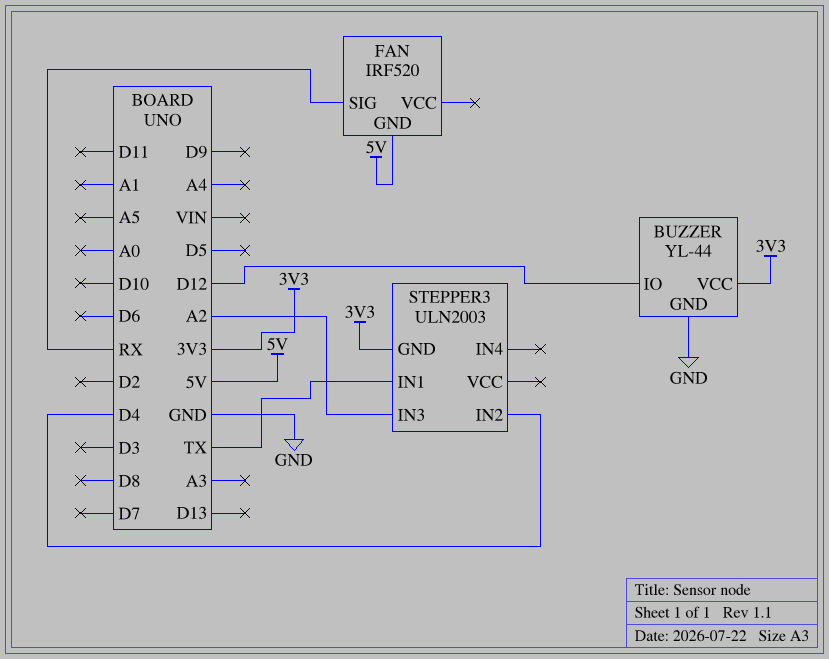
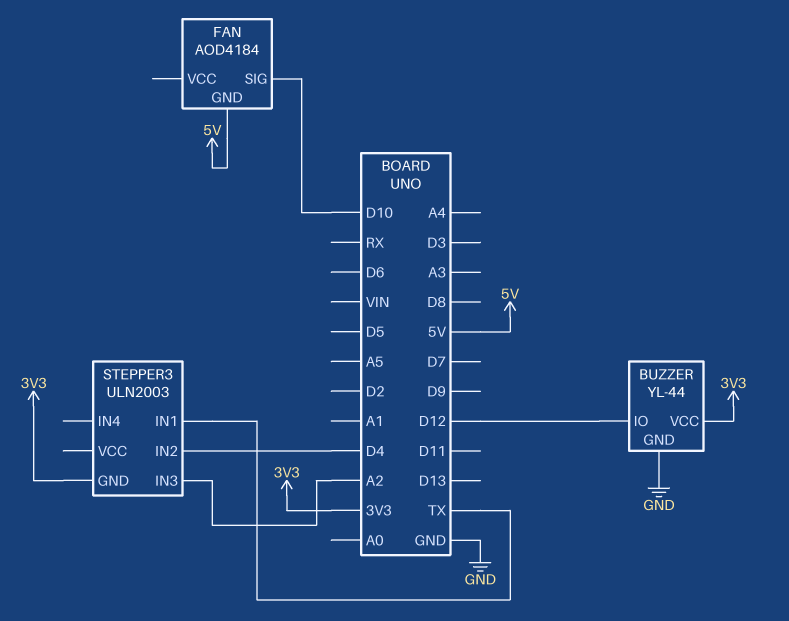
FAN: IRF520 -> AOD4184
FAN pin SIG: RX -> D10

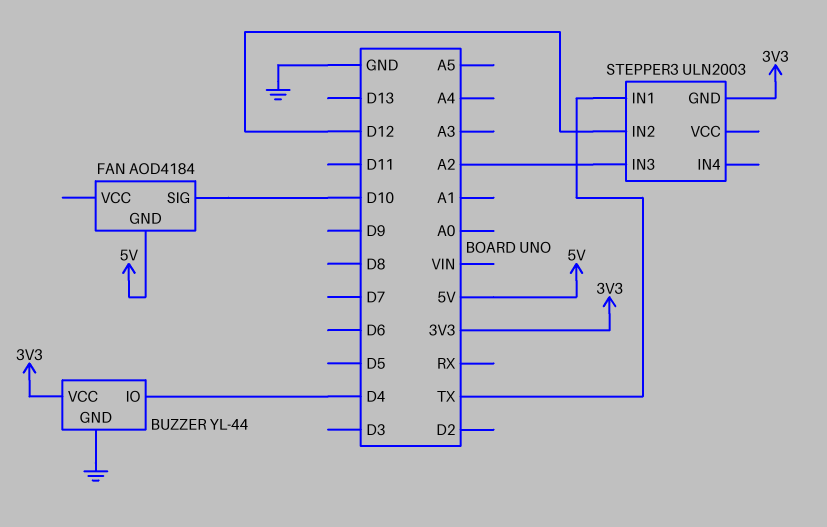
BUZZER pin IO: D12 -> D4
STEPPER3 pin IN2: D4 -> D12

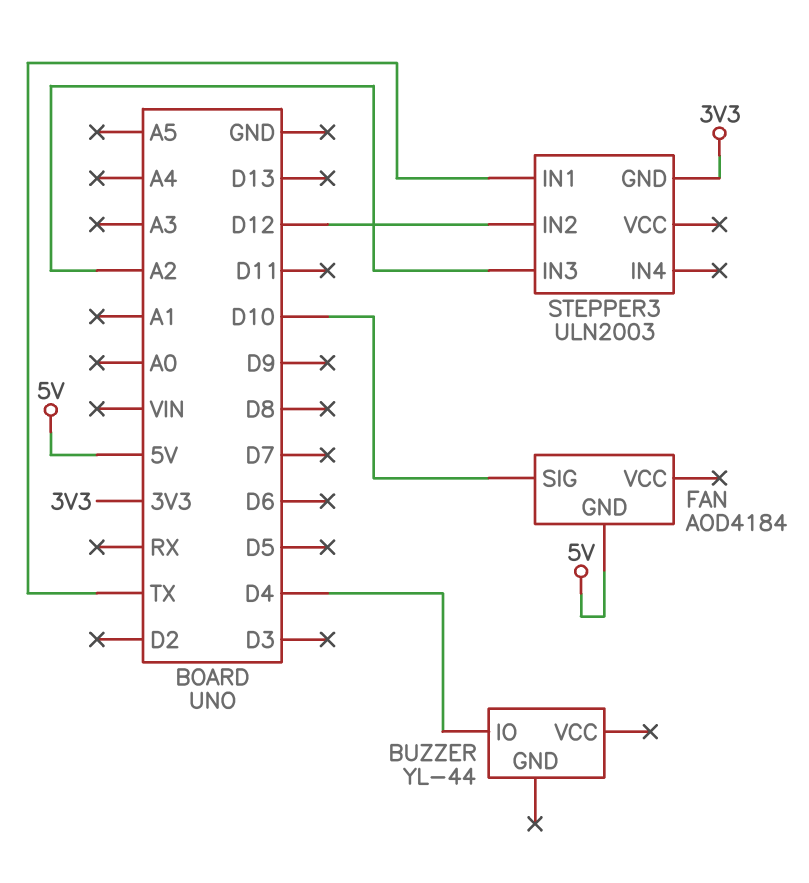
BUZZER pin GND: GND -> none
BUZZER pin VCC: 3V3 -> none

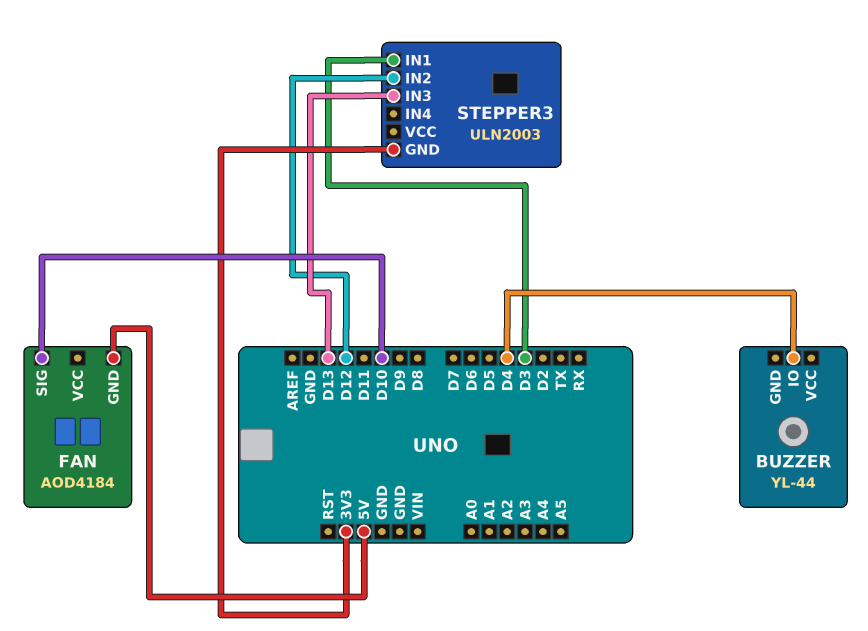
STEPPER3 pin IN1: TX -> D3
STEPPER3 pin IN3: A2 -> D13

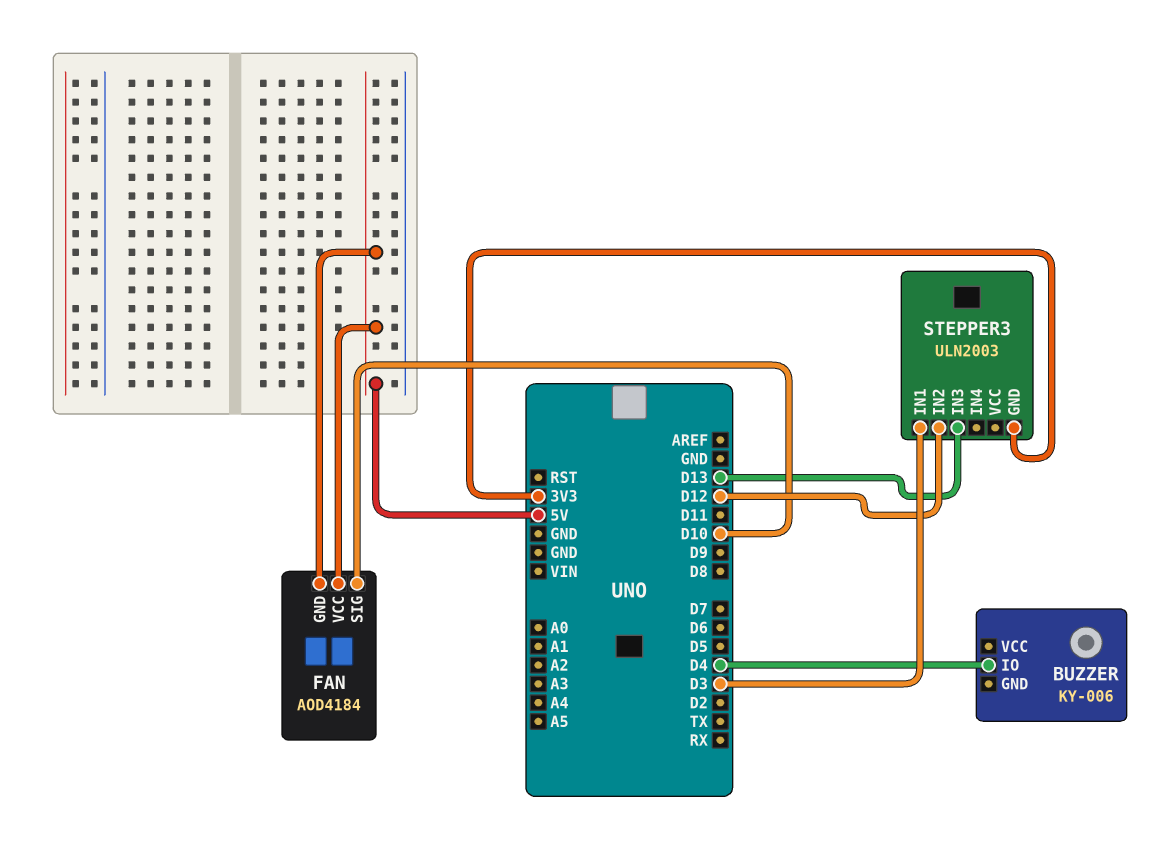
BUZZER: YL-44 -> KY-006
FAN pin VCC: none -> 5V

